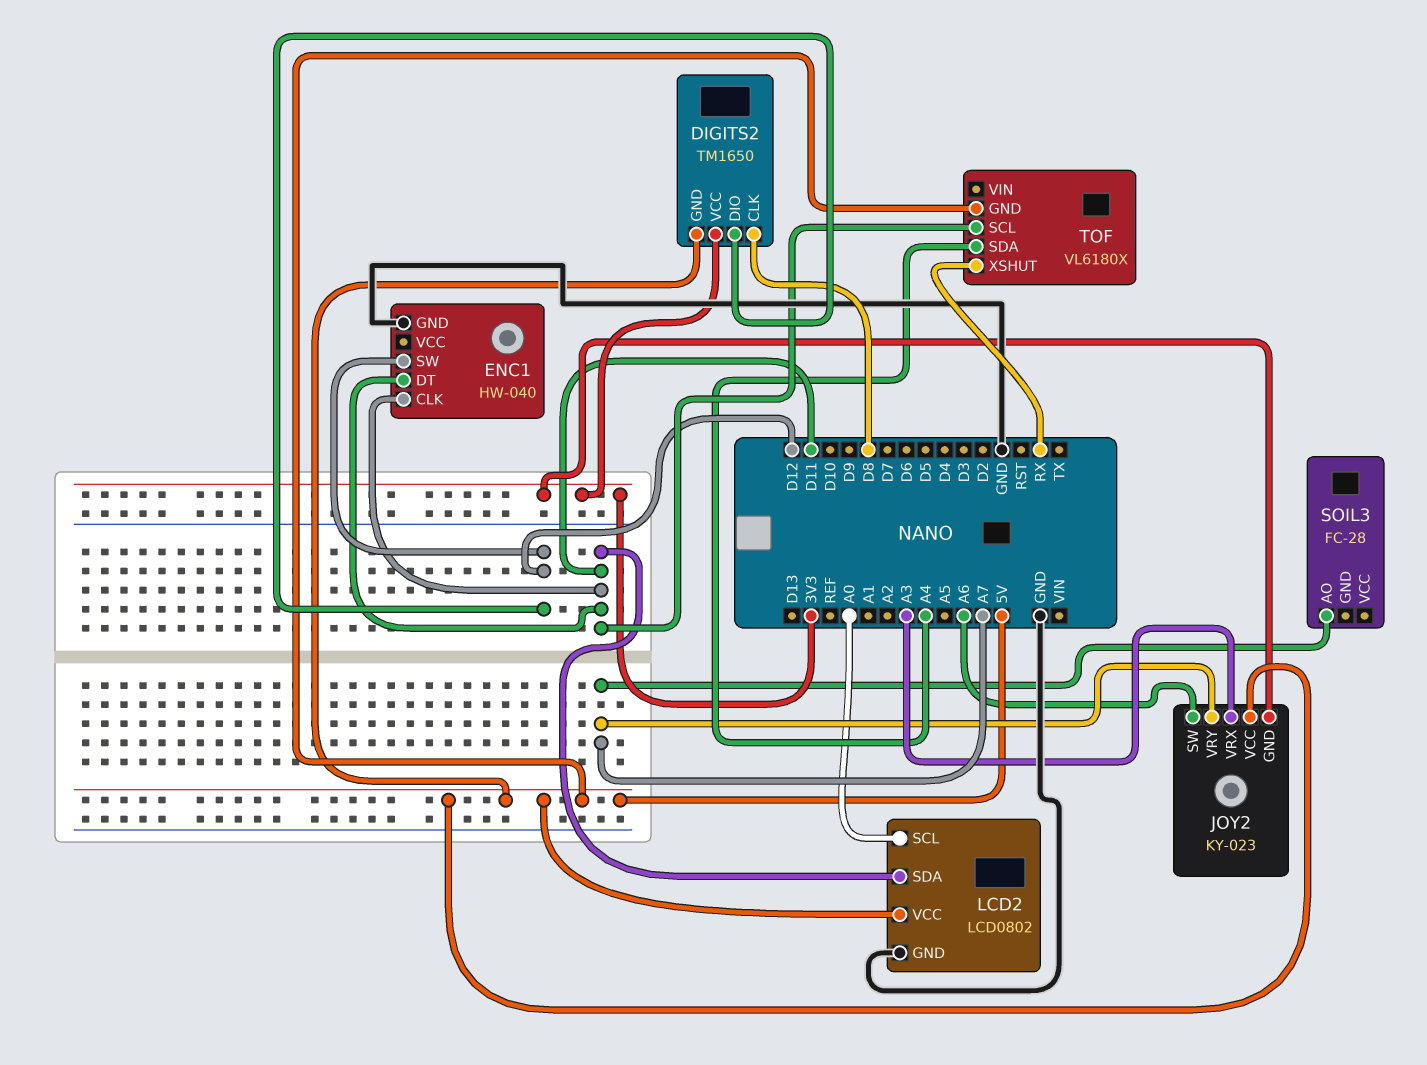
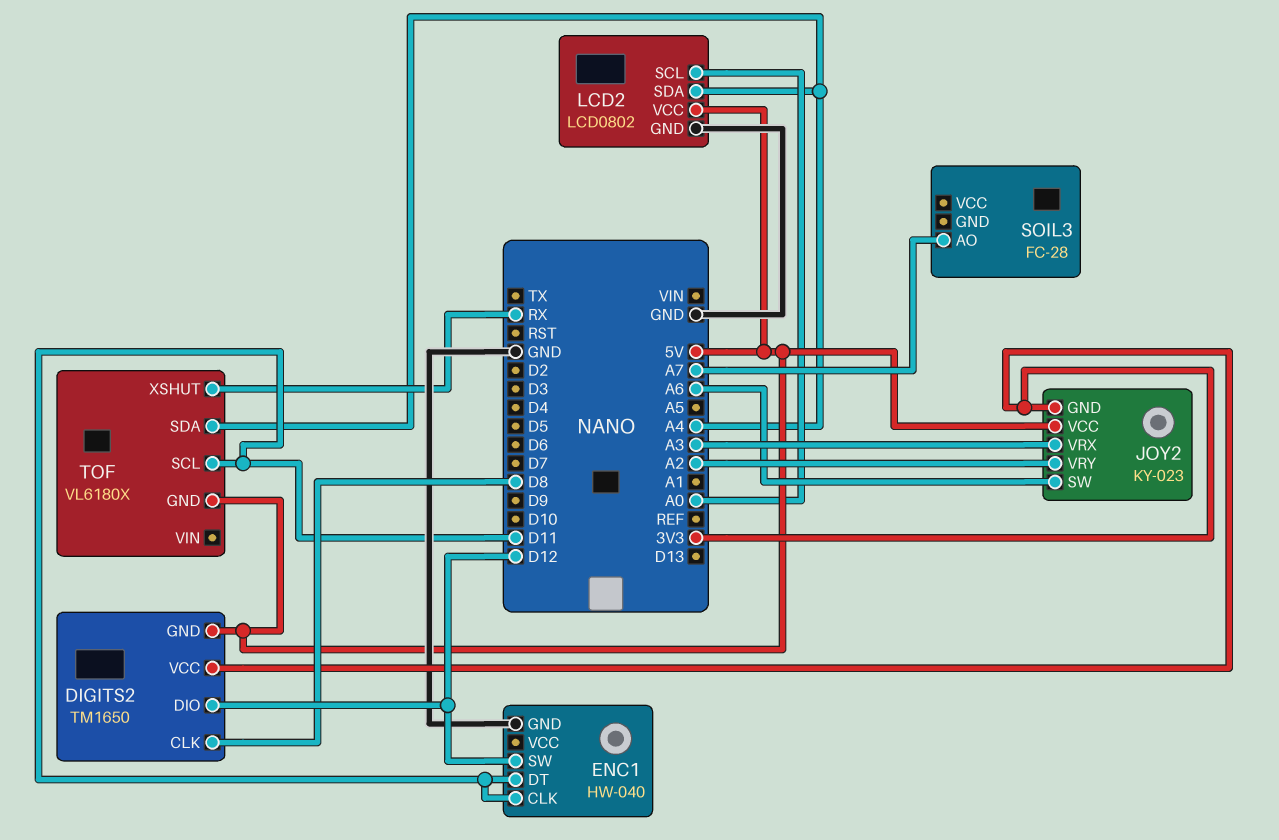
JOY2 pin VRY: A7 -> A2
LCD2 pin SDA: D11 -> A4

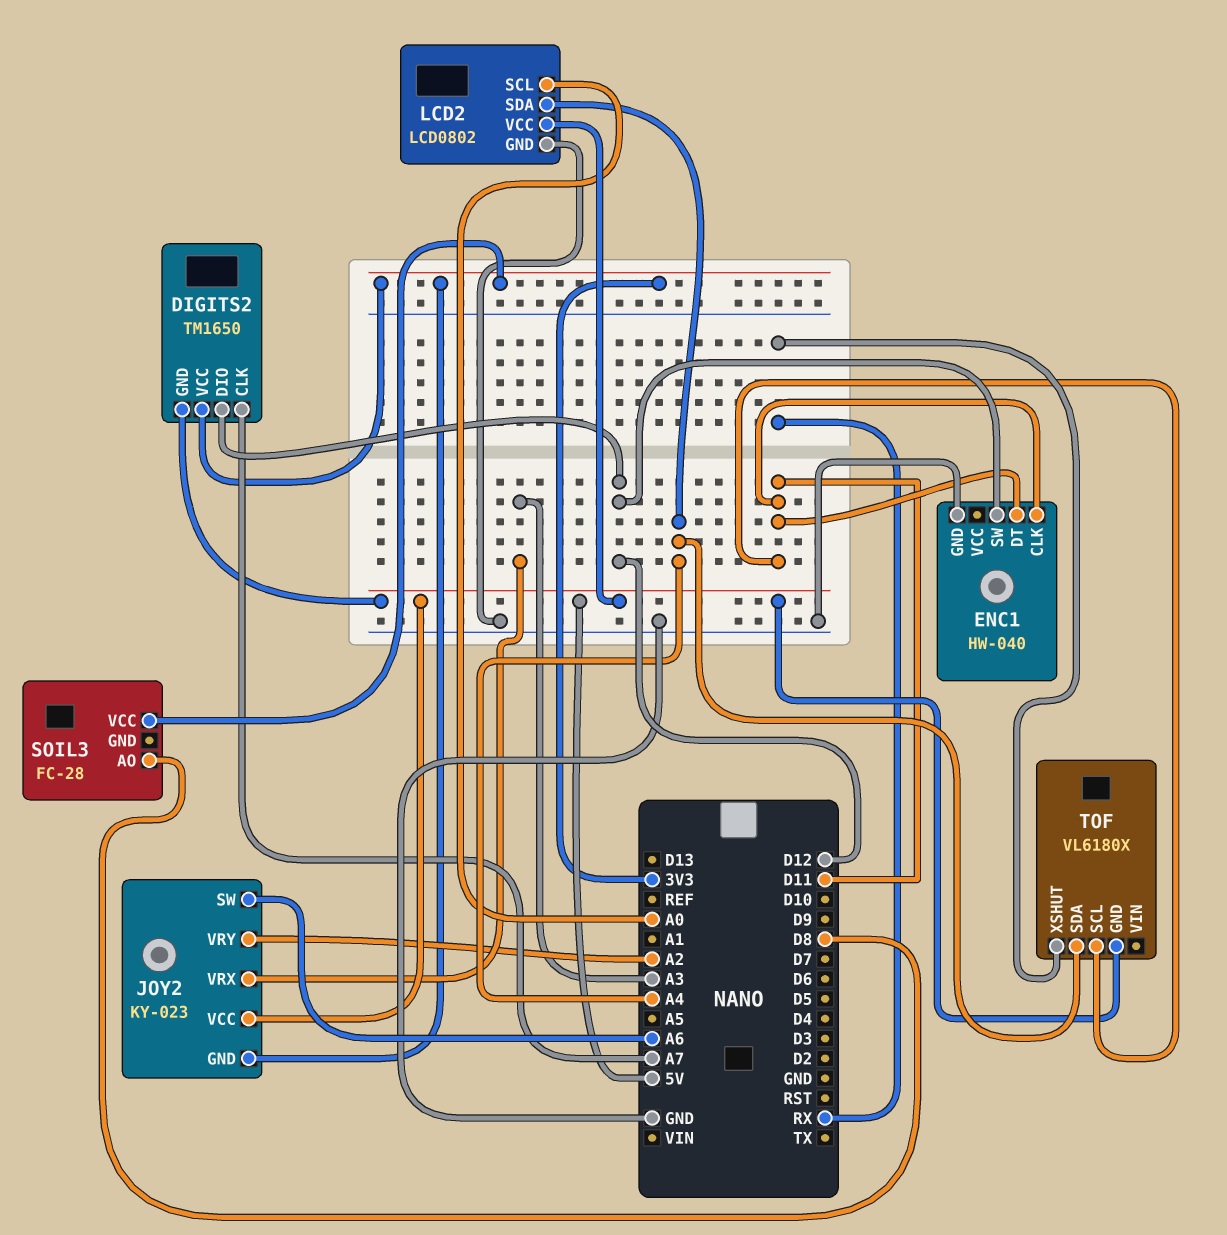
DIGITS2 pin CLK: D8 -> A7
SOIL3 pin AO: A7 -> D8
SOIL3 pin VCC: none -> 3V3

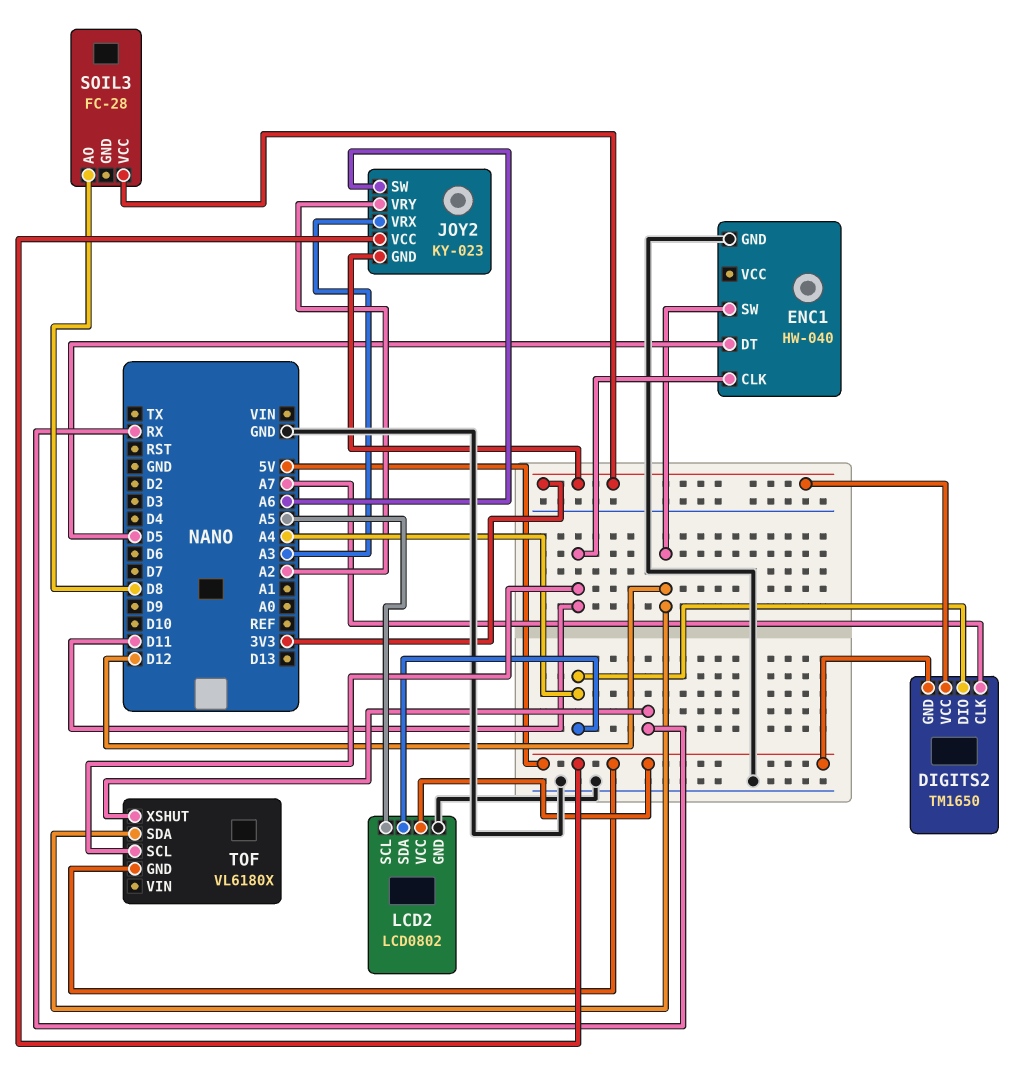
DIGITS2 pin DIO: D12 -> A4
ENC1 pin DT: D11 -> D5
LCD2 pin SCL: A0 -> A5
TOF pin SDA: A4 -> D12

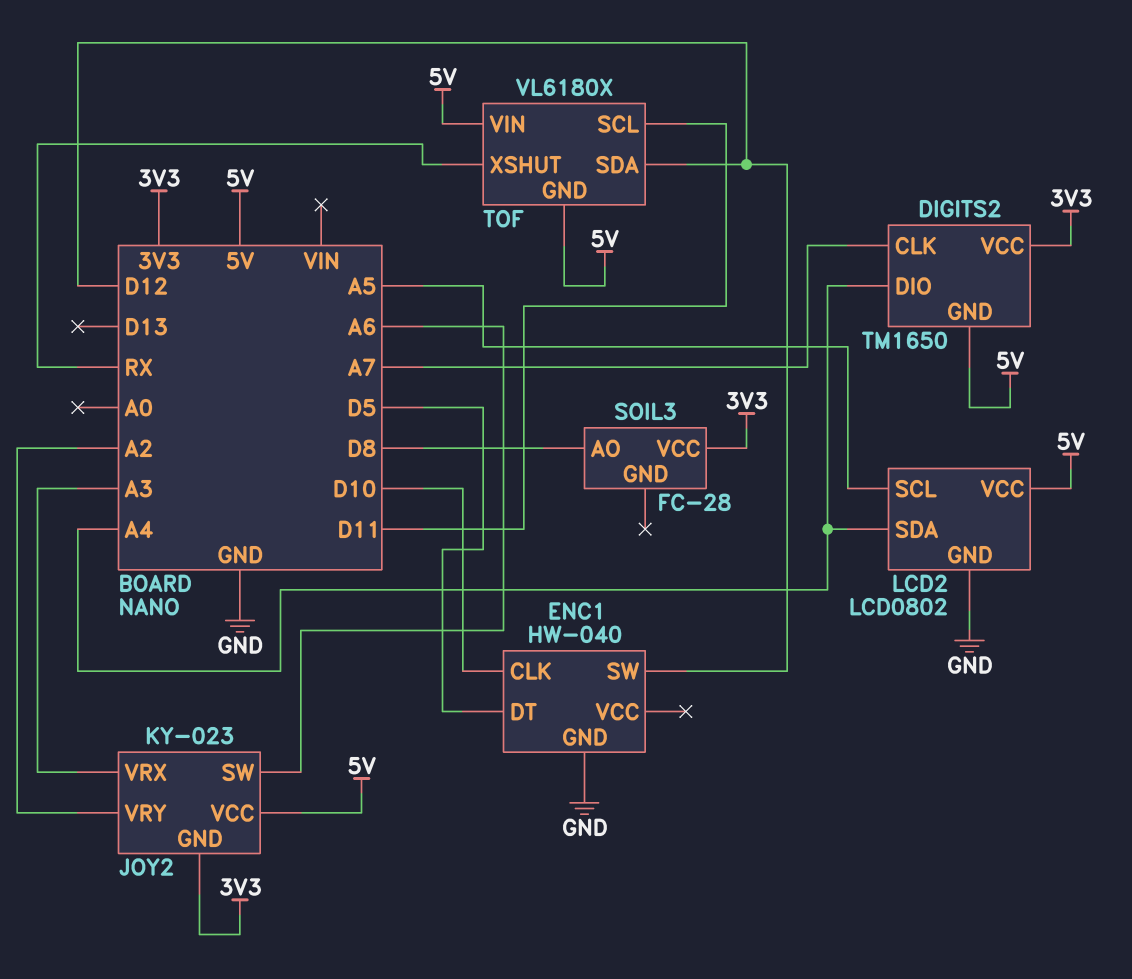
ENC1 pin CLK: D11 -> D10
TOF pin VIN: none -> 5V

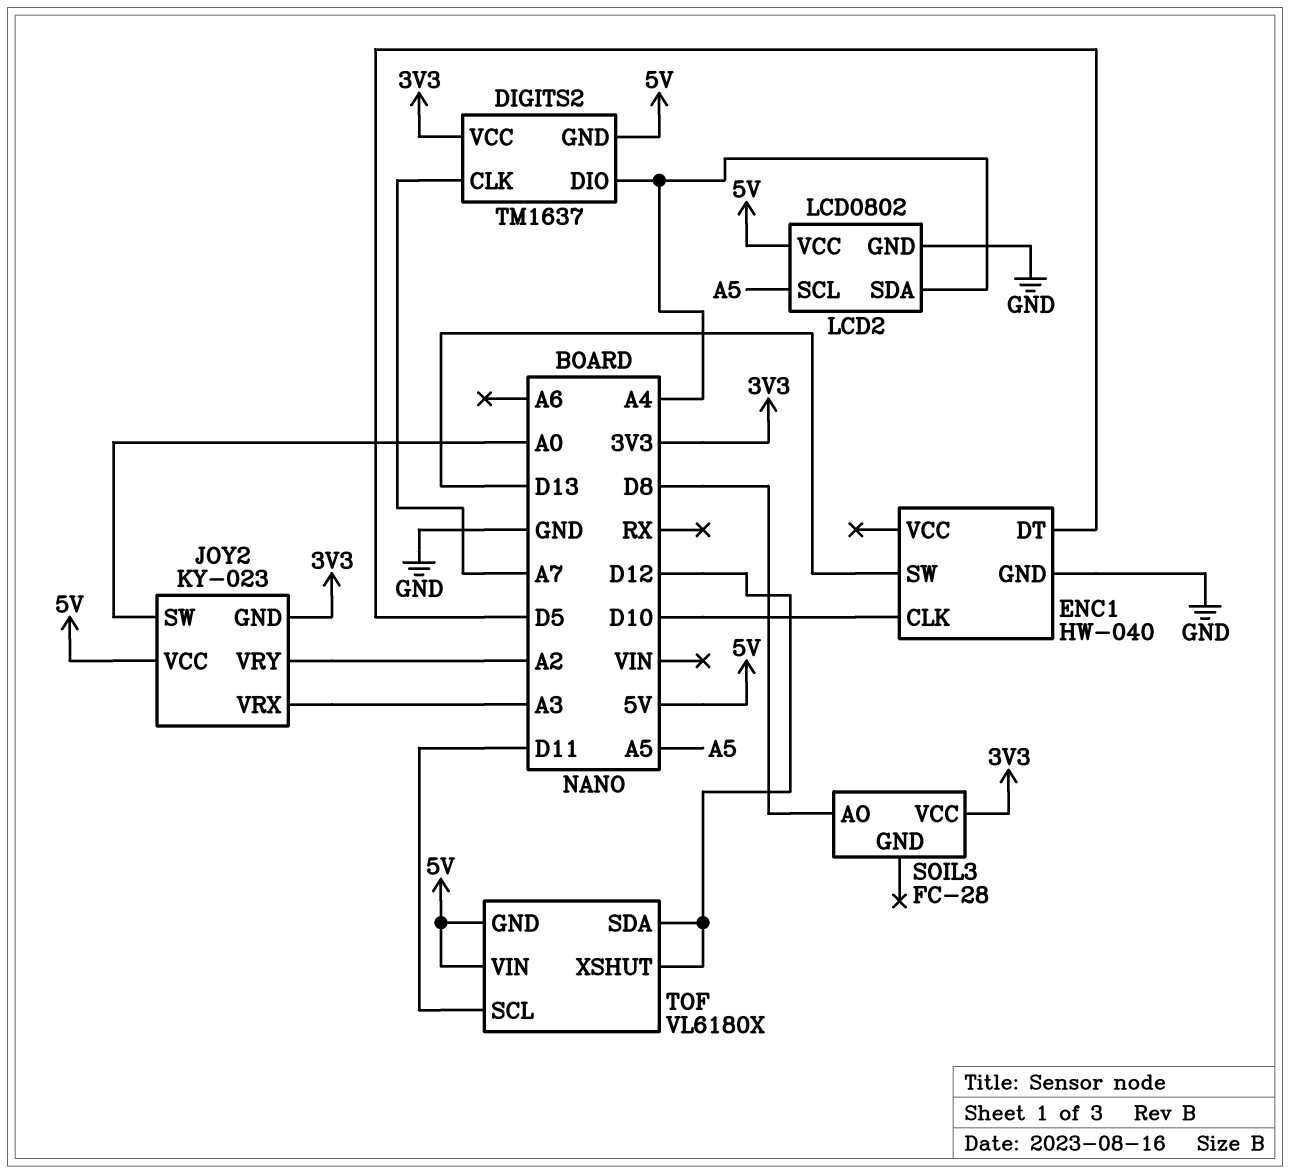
DIGITS2: TM1650 -> TM1637
ENC1 pin SW: D12 -> D13
JOY2 pin SW: A6 -> A0
TOF pin XSHUT: RX -> D12

